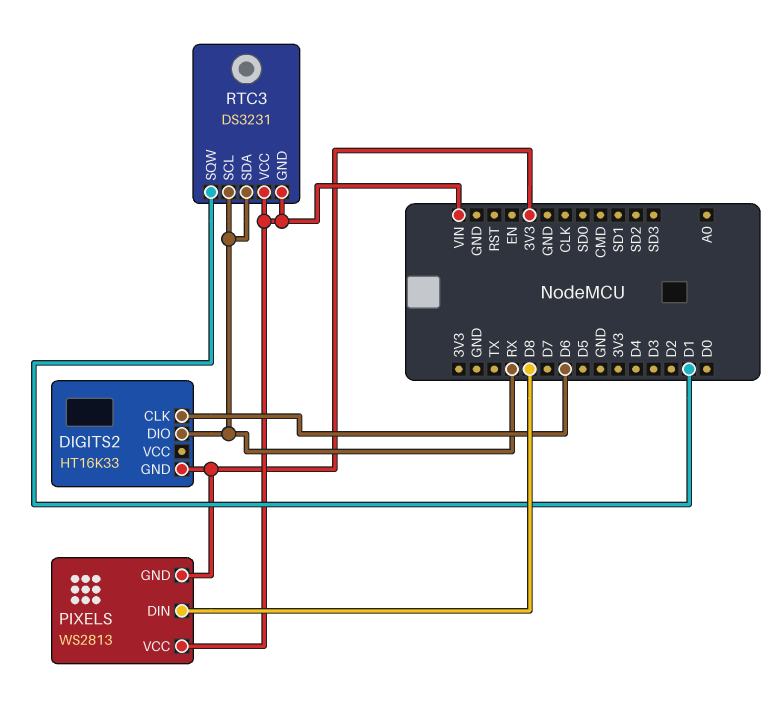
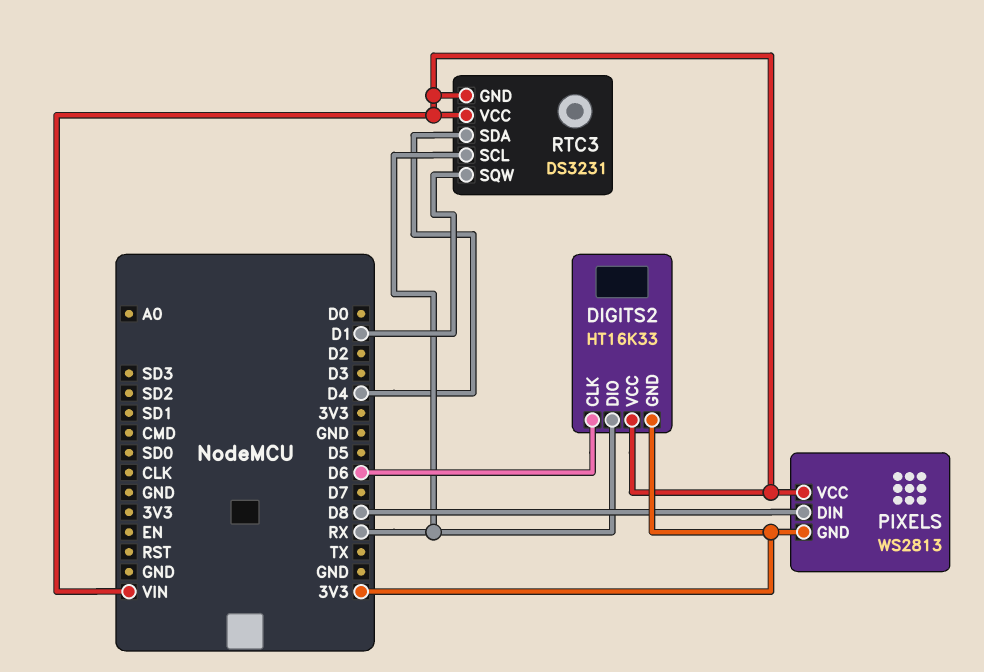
DIGITS2 pin VCC: none -> VIN
RTC3 pin SDA: RX -> D4

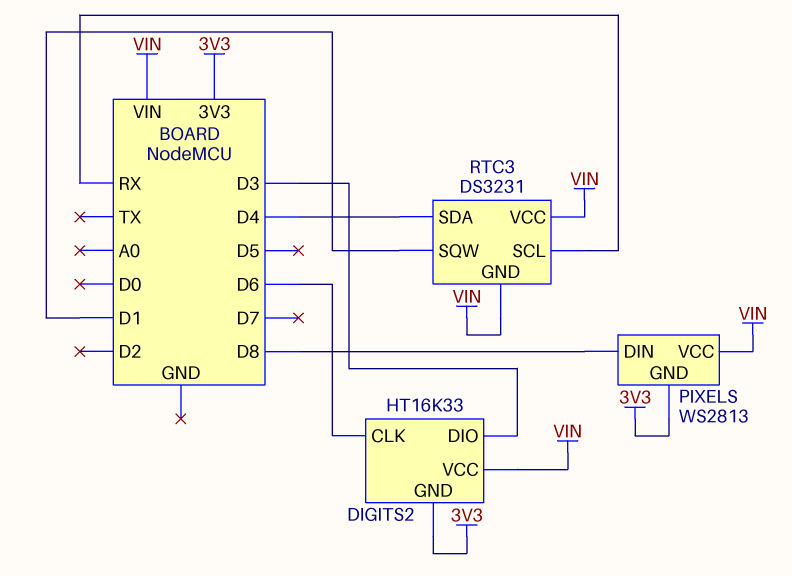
DIGITS2 pin DIO: RX -> D3

